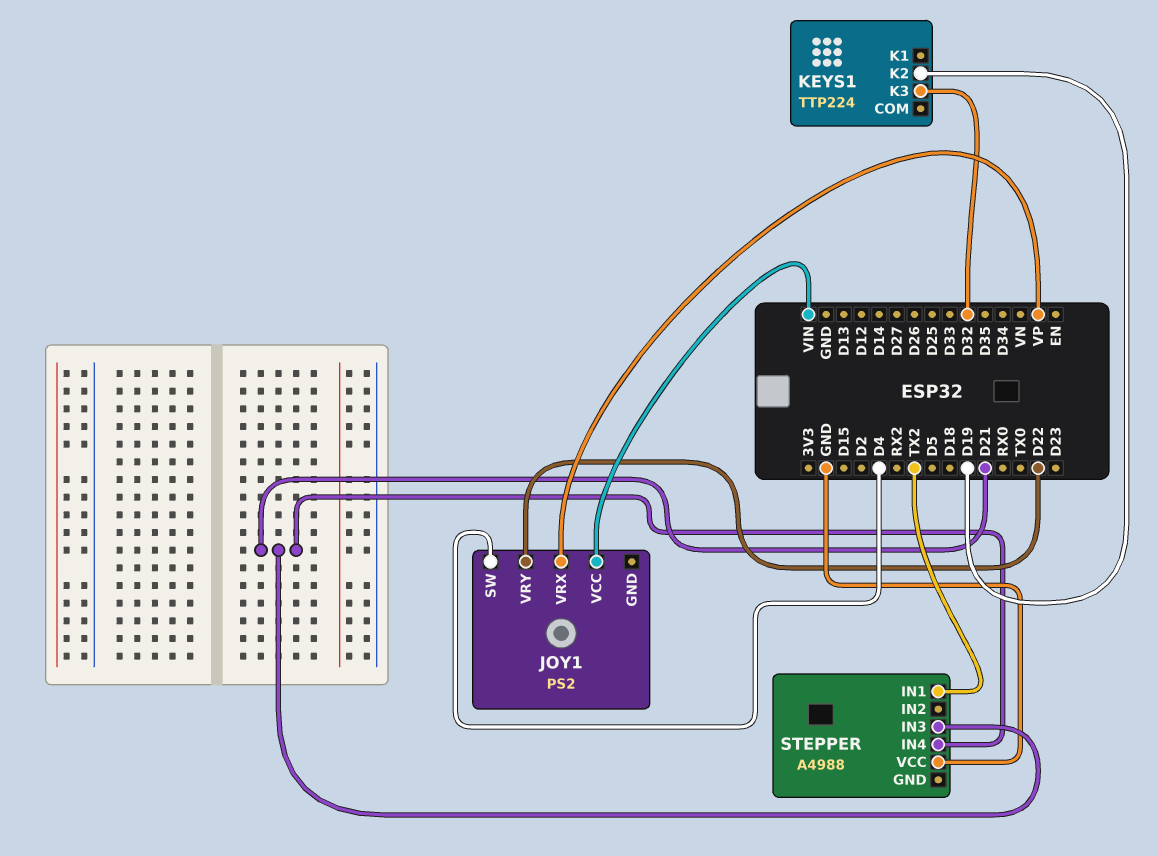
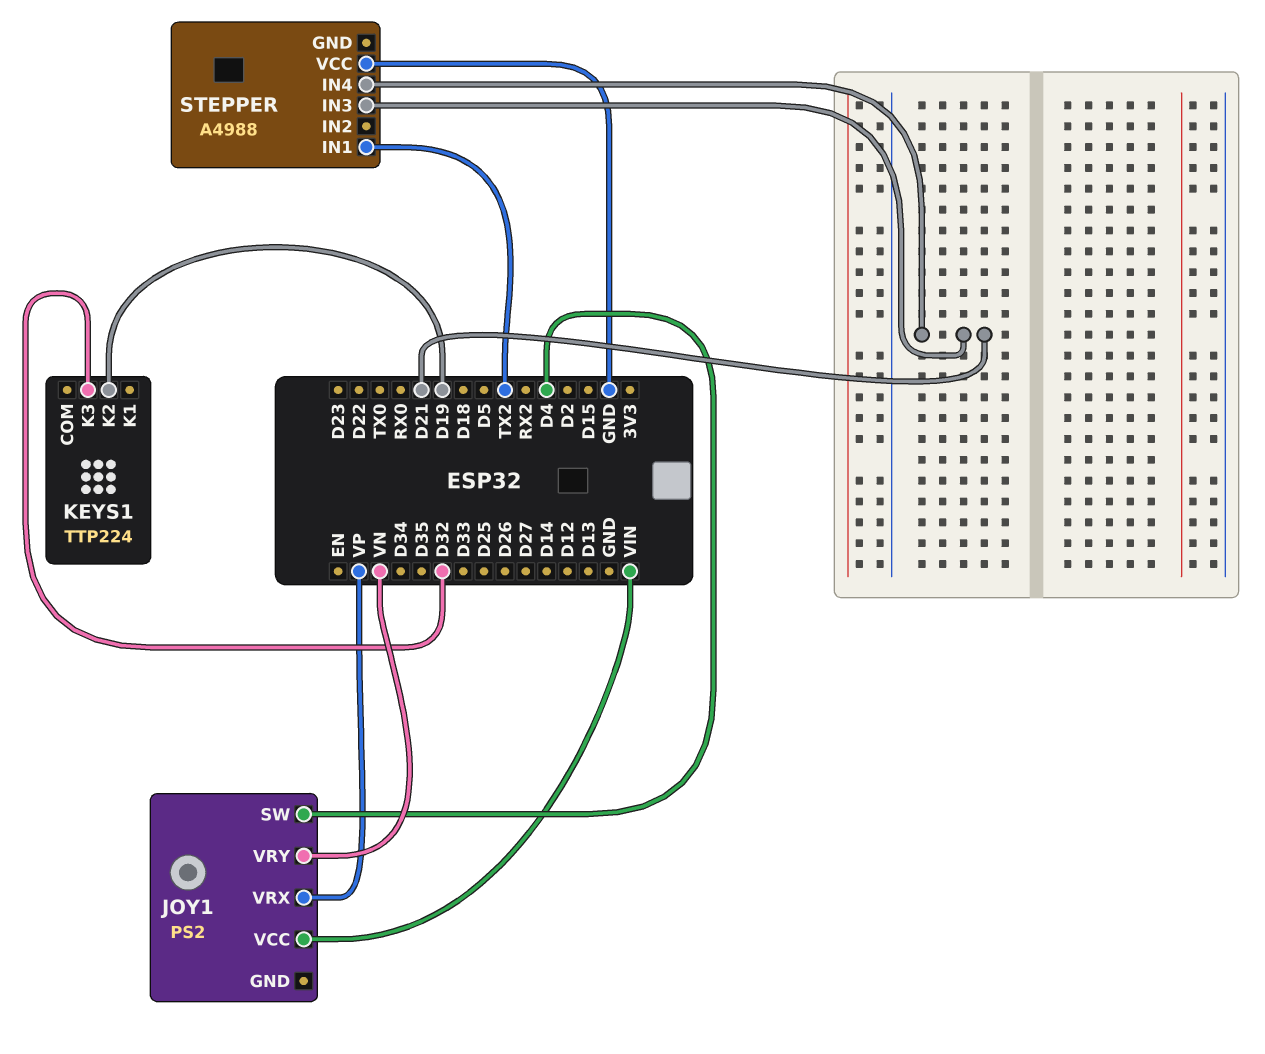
JOY1 pin VRY: D22 -> VN

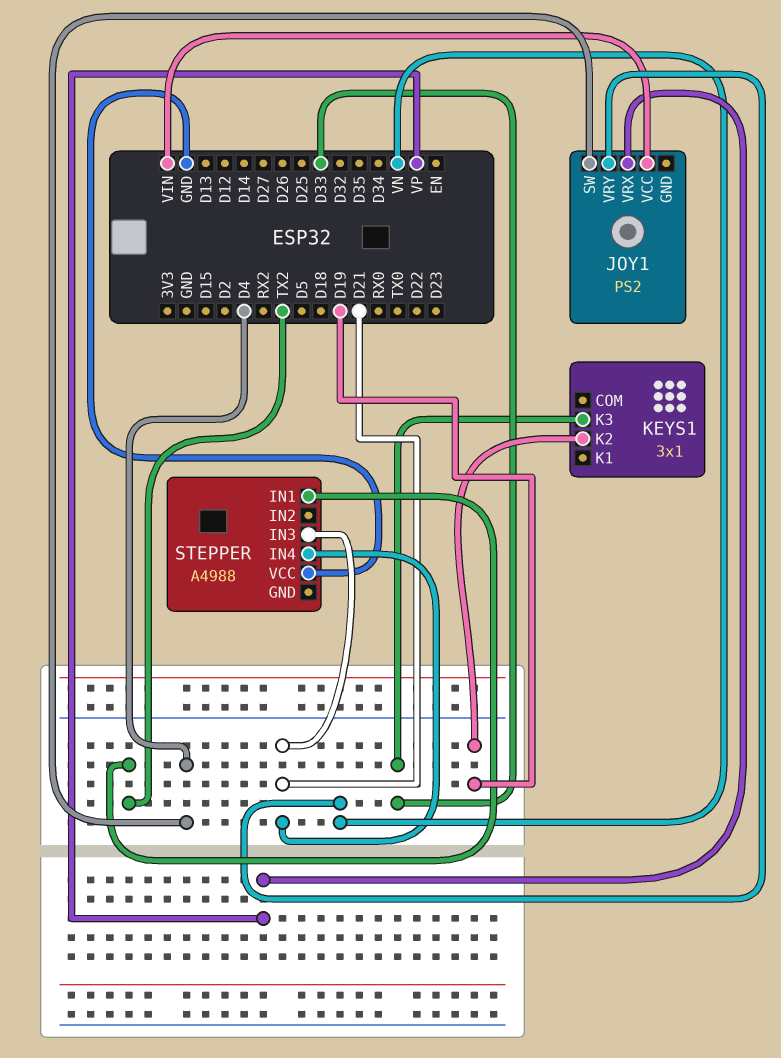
KEYS1: TTP224 -> 3x1
KEYS1 pin K3: D32 -> D33

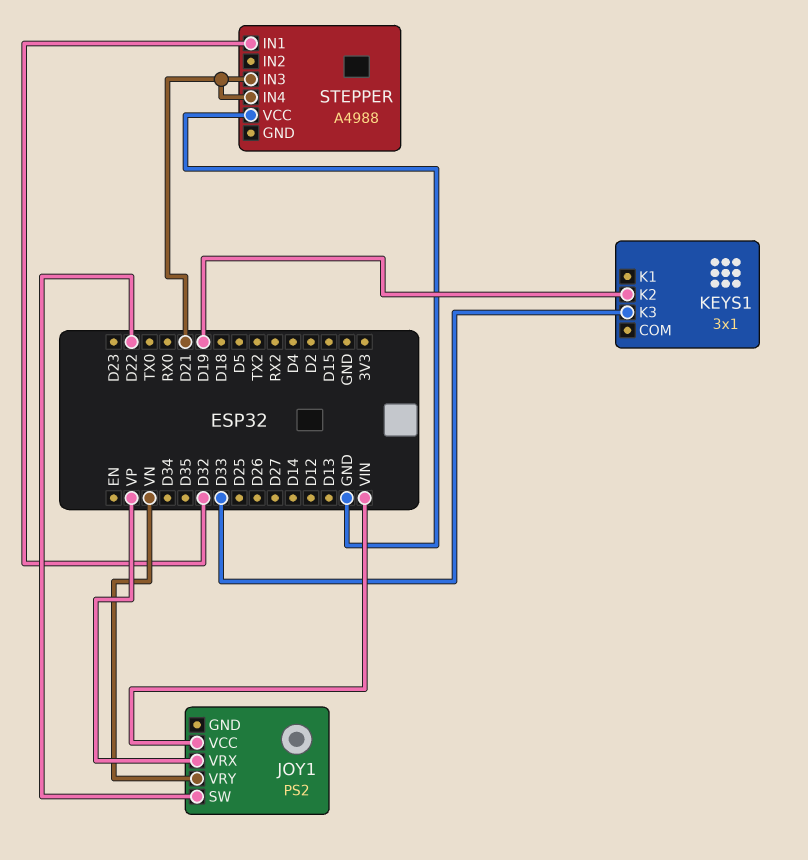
JOY1 pin SW: D4 -> D22
STEPPER pin IN1: TX2 -> D32

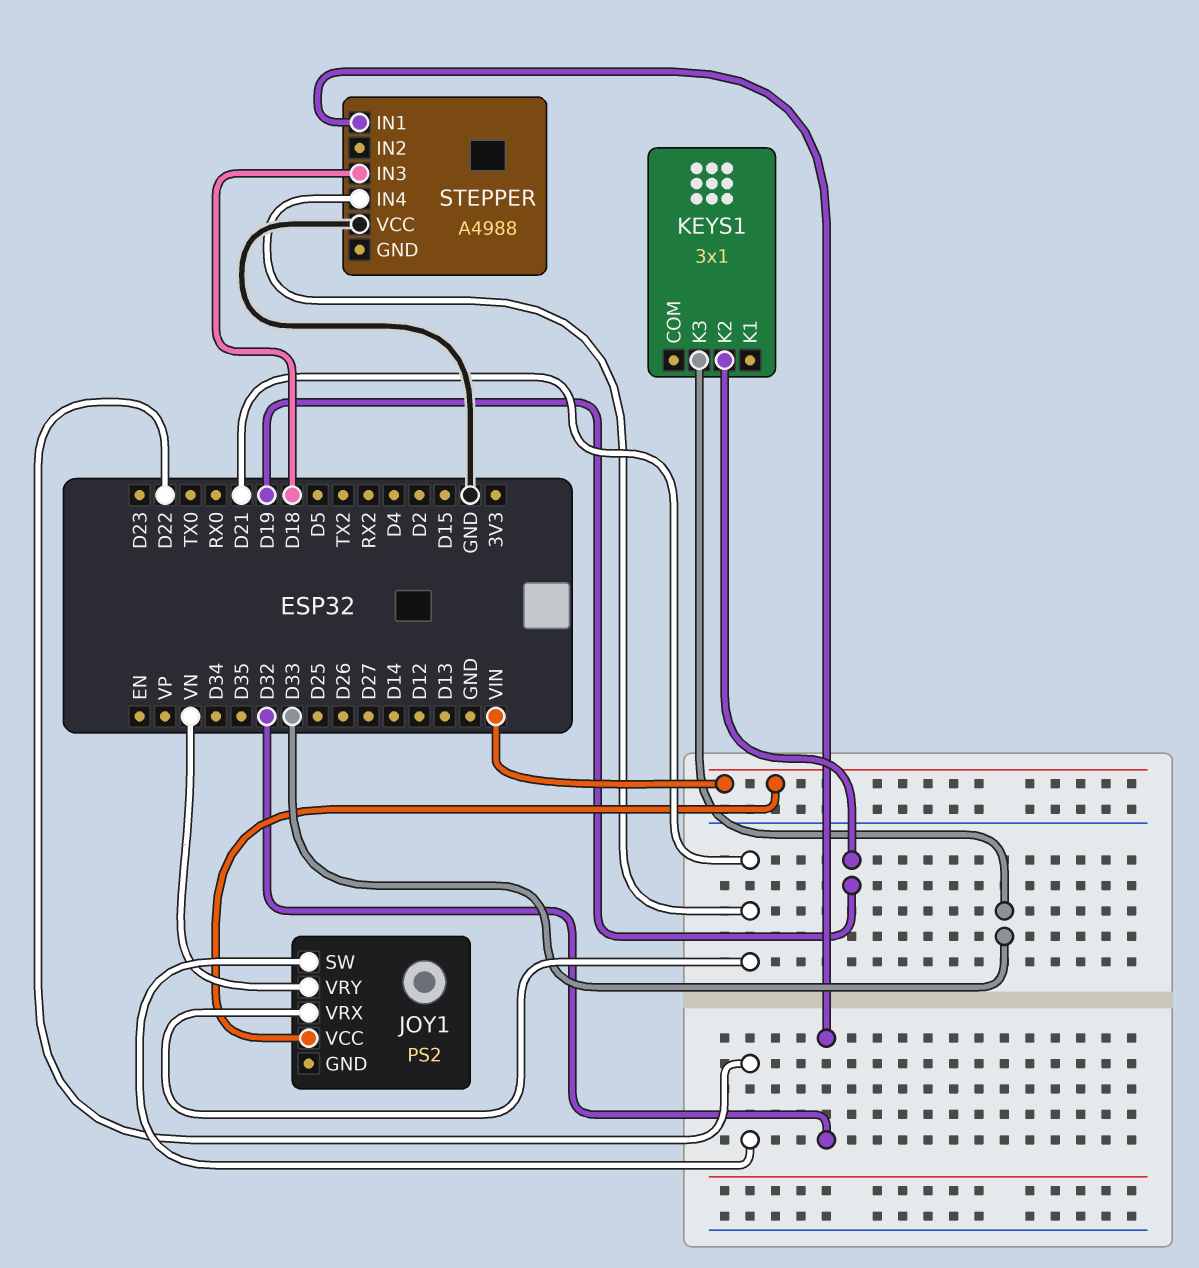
JOY1 pin VRX: VP -> D21
STEPPER pin IN3: D21 -> D18

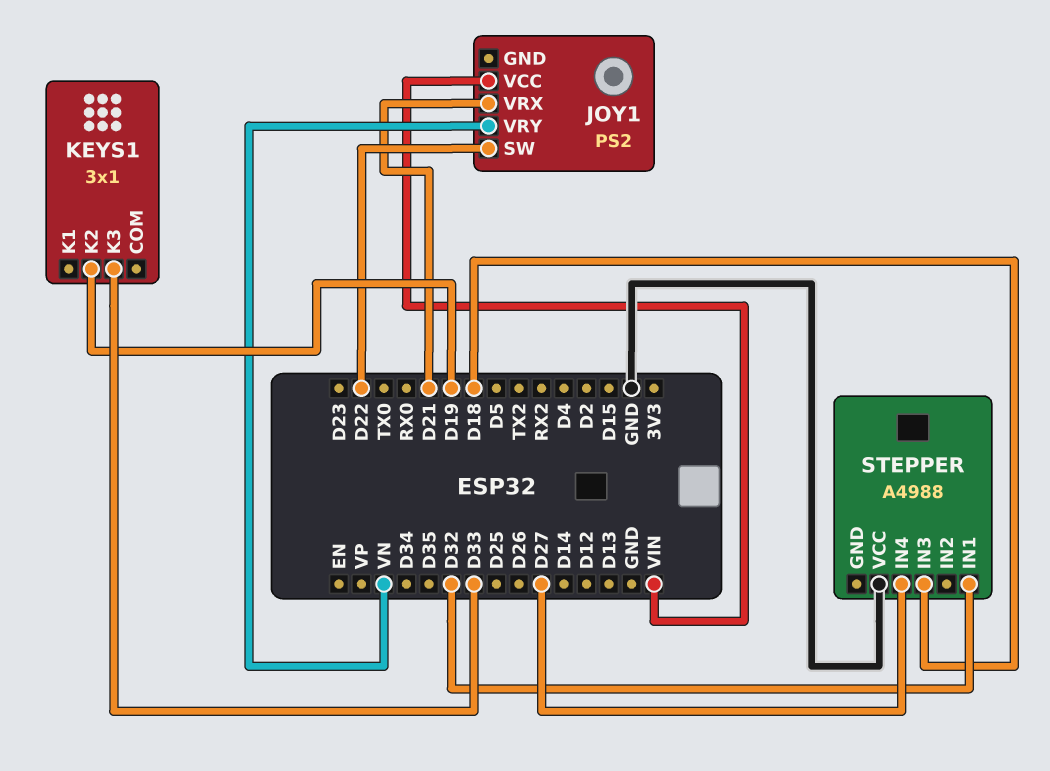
STEPPER pin IN4: D21 -> D27

